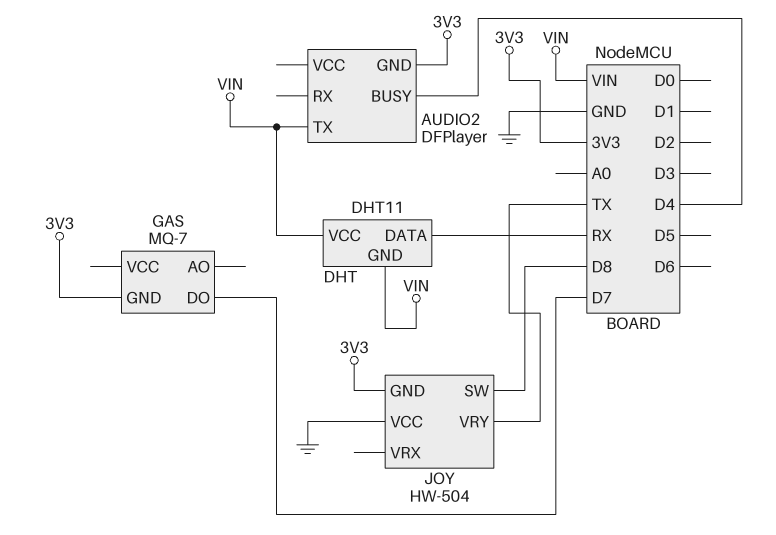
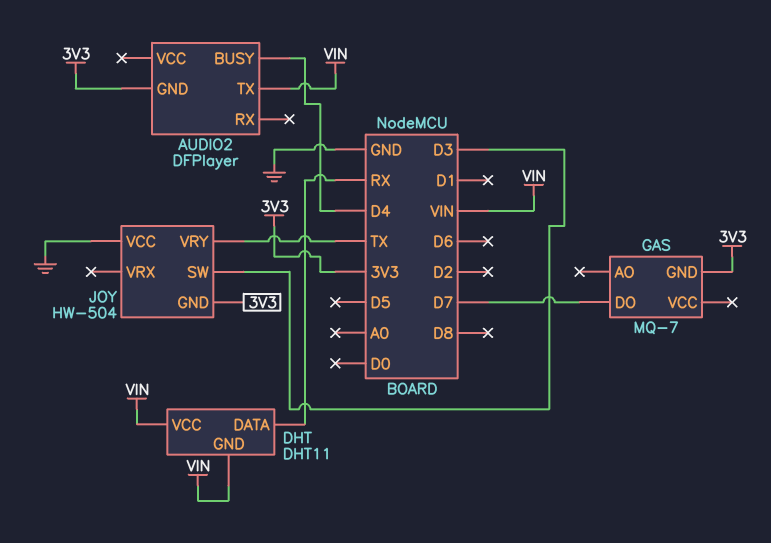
JOY pin SW: D8 -> D3

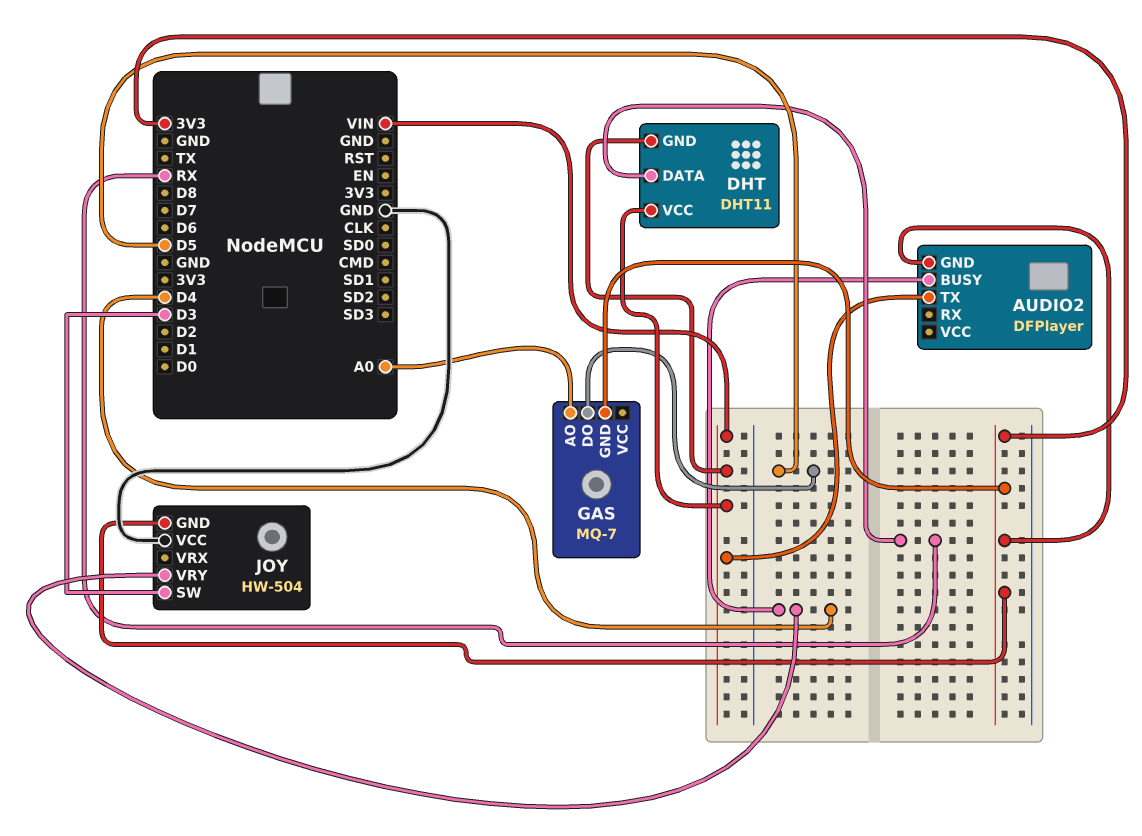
GAS pin AO: none -> A0
GAS pin DO: D7 -> D5
JOY pin VRY: TX -> D4

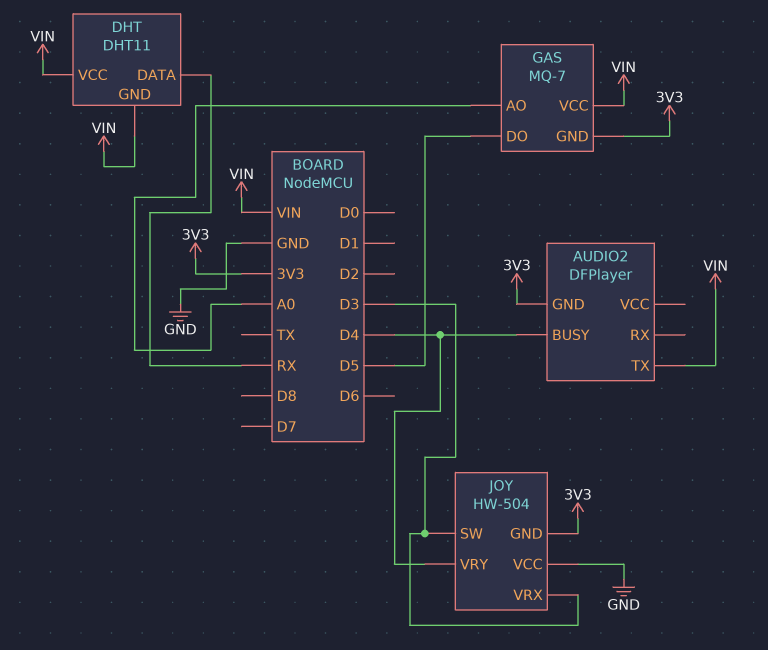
GAS pin VCC: none -> VIN
JOY pin VRX: none -> D3

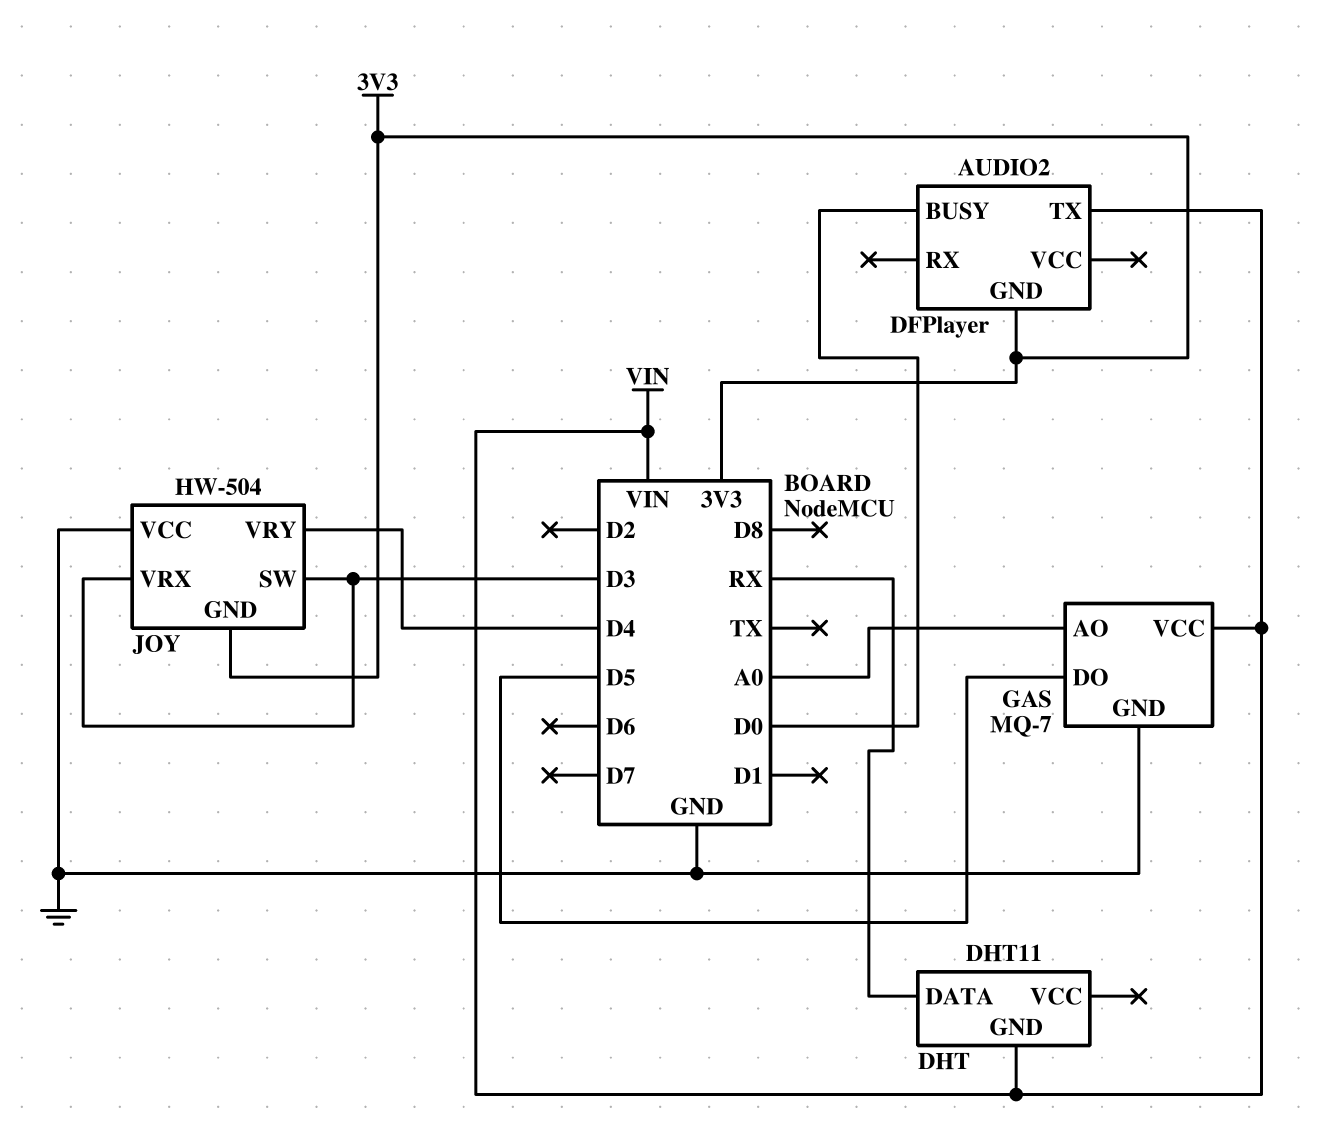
AUDIO2 pin BUSY: D4 -> D0
DHT pin VCC: VIN -> none
GAS pin GND: 3V3 -> GND

